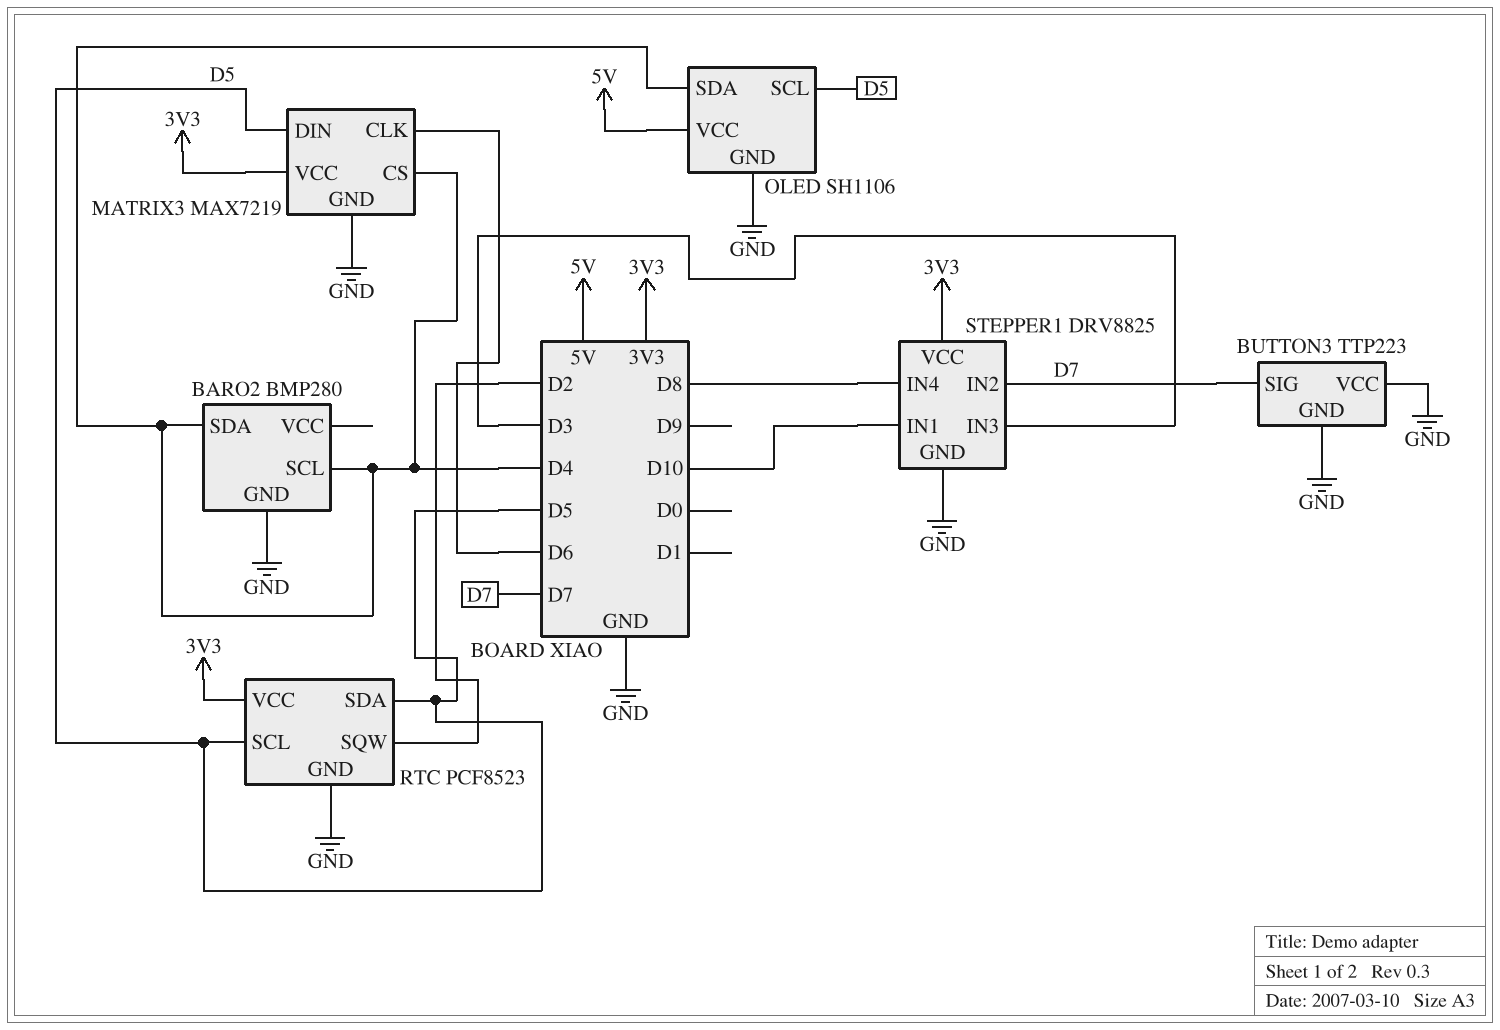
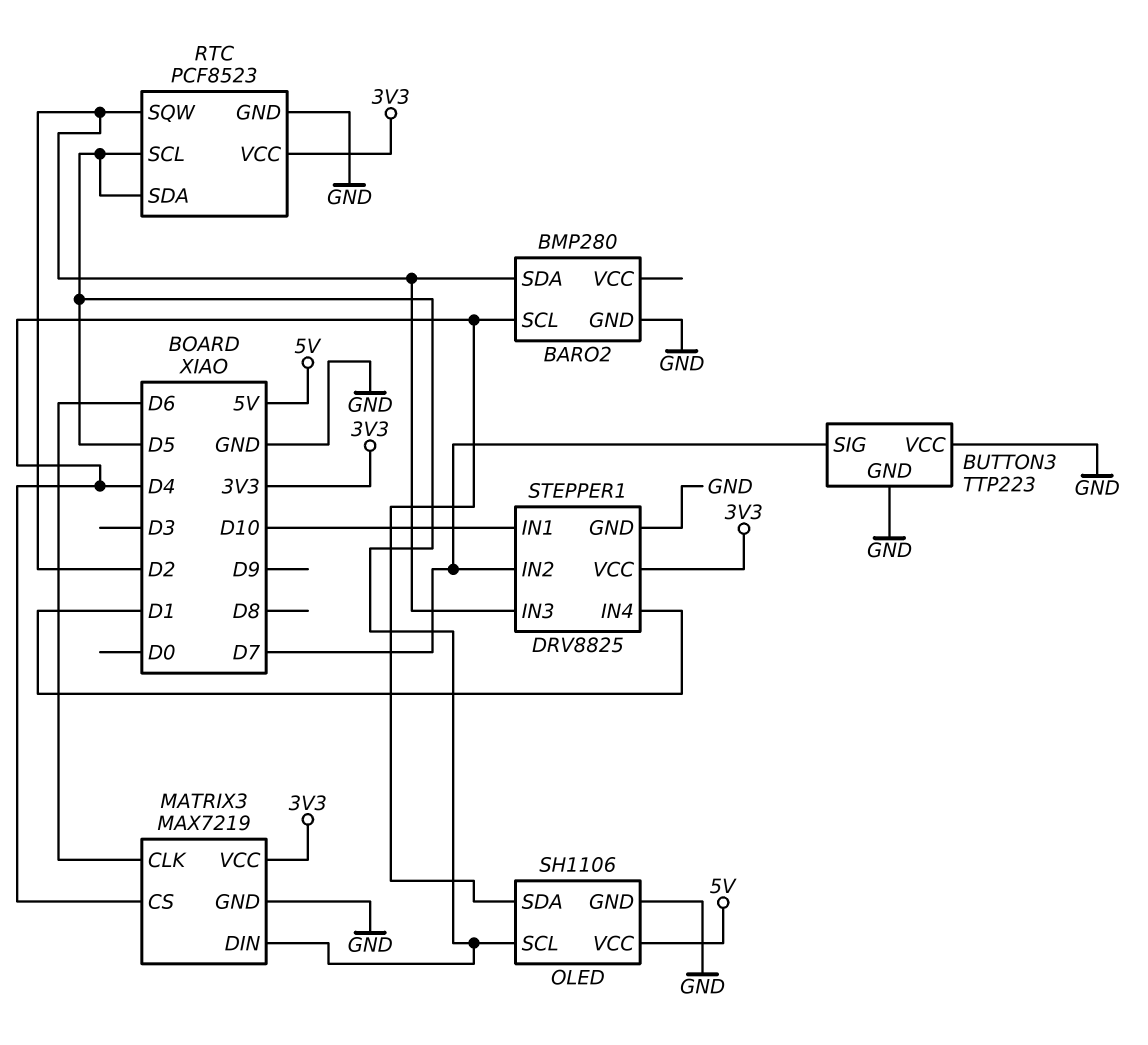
BARO2 pin SDA: D4 -> D2
STEPPER1 pin IN3: D3 -> D2
STEPPER1 pin IN4: D8 -> D1

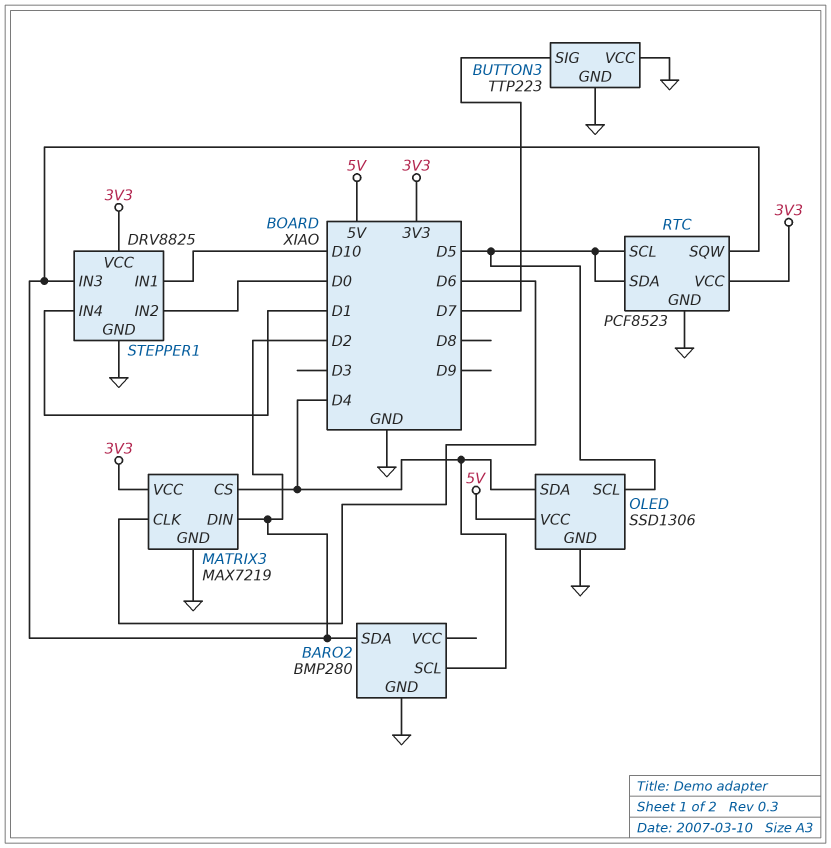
MATRIX3 pin DIN: D5 -> D2
OLED: SH1106 -> SSD1306
STEPPER1 pin IN2: D7 -> D0

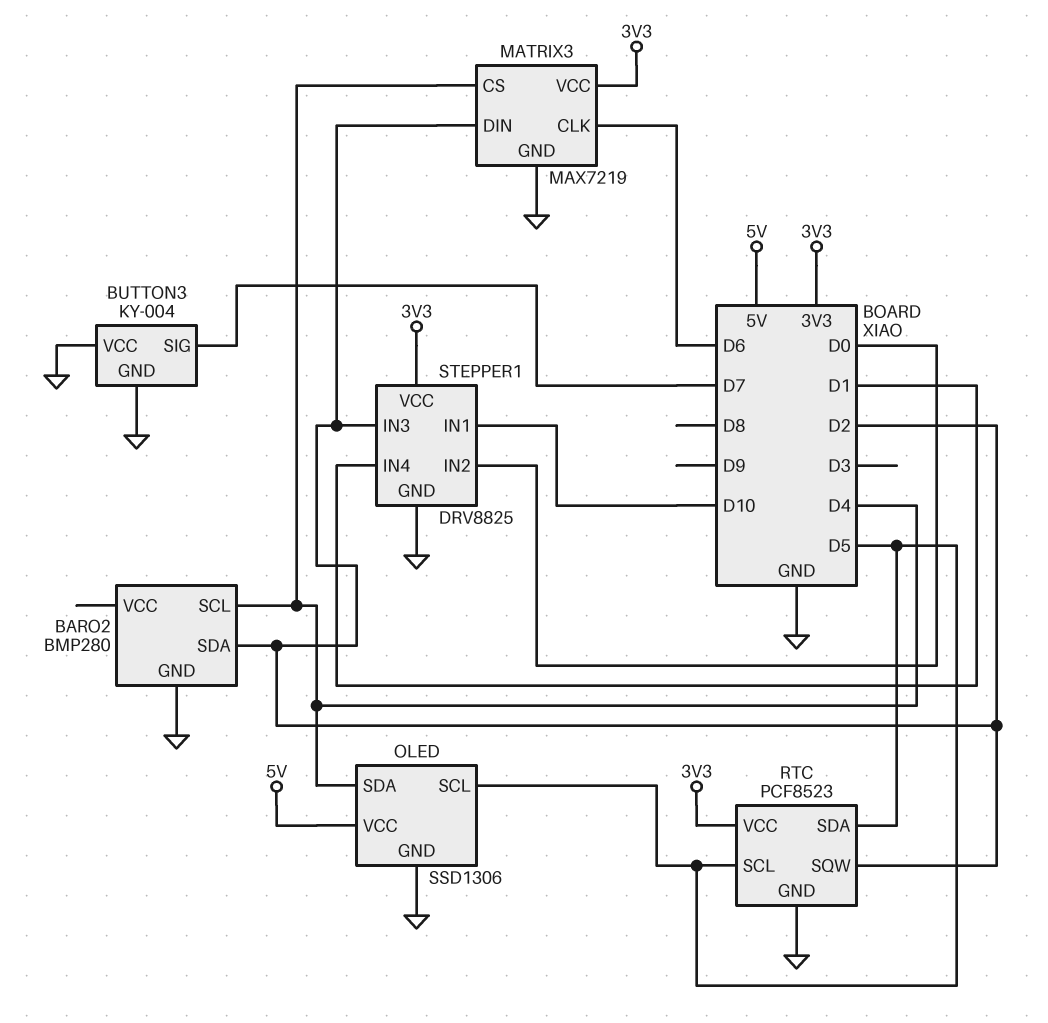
BUTTON3: TTP223 -> KY-004

